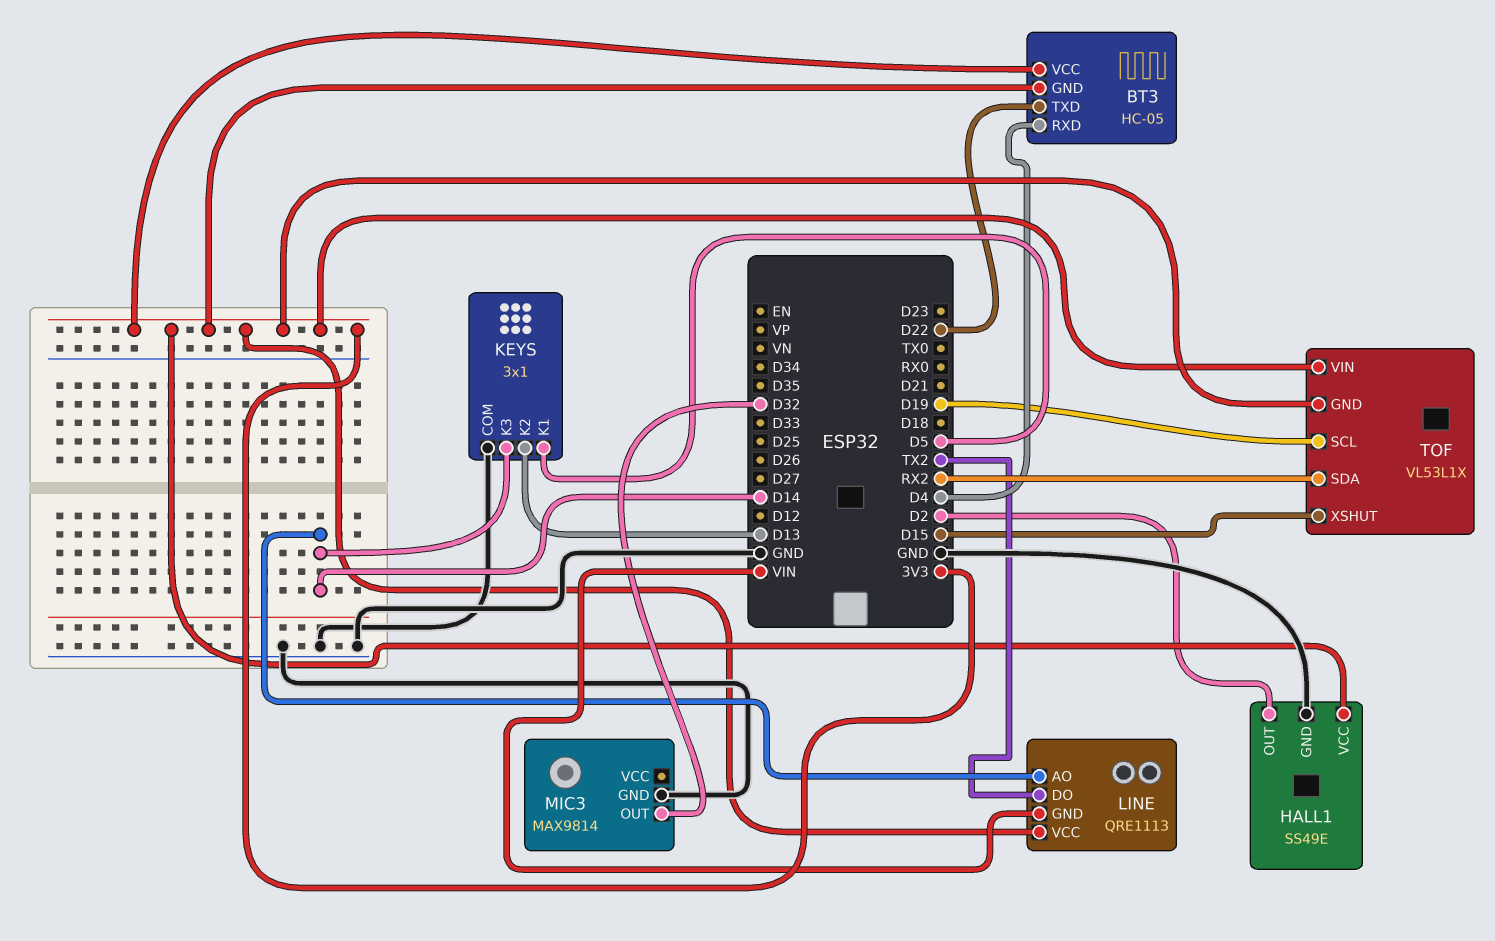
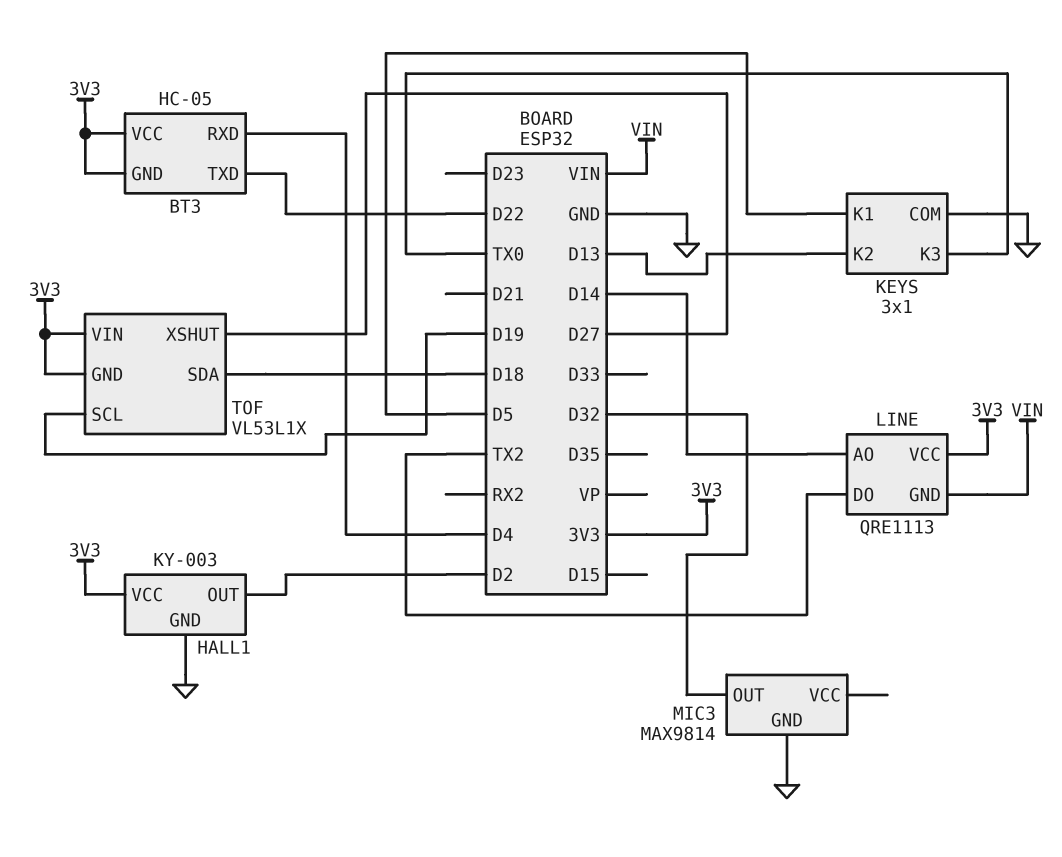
HALL1: SS49E -> KY-003
KEYS pin K3: D14 -> TX0
TOF pin SDA: RX2 -> D18
TOF pin XSHUT: D15 -> D27

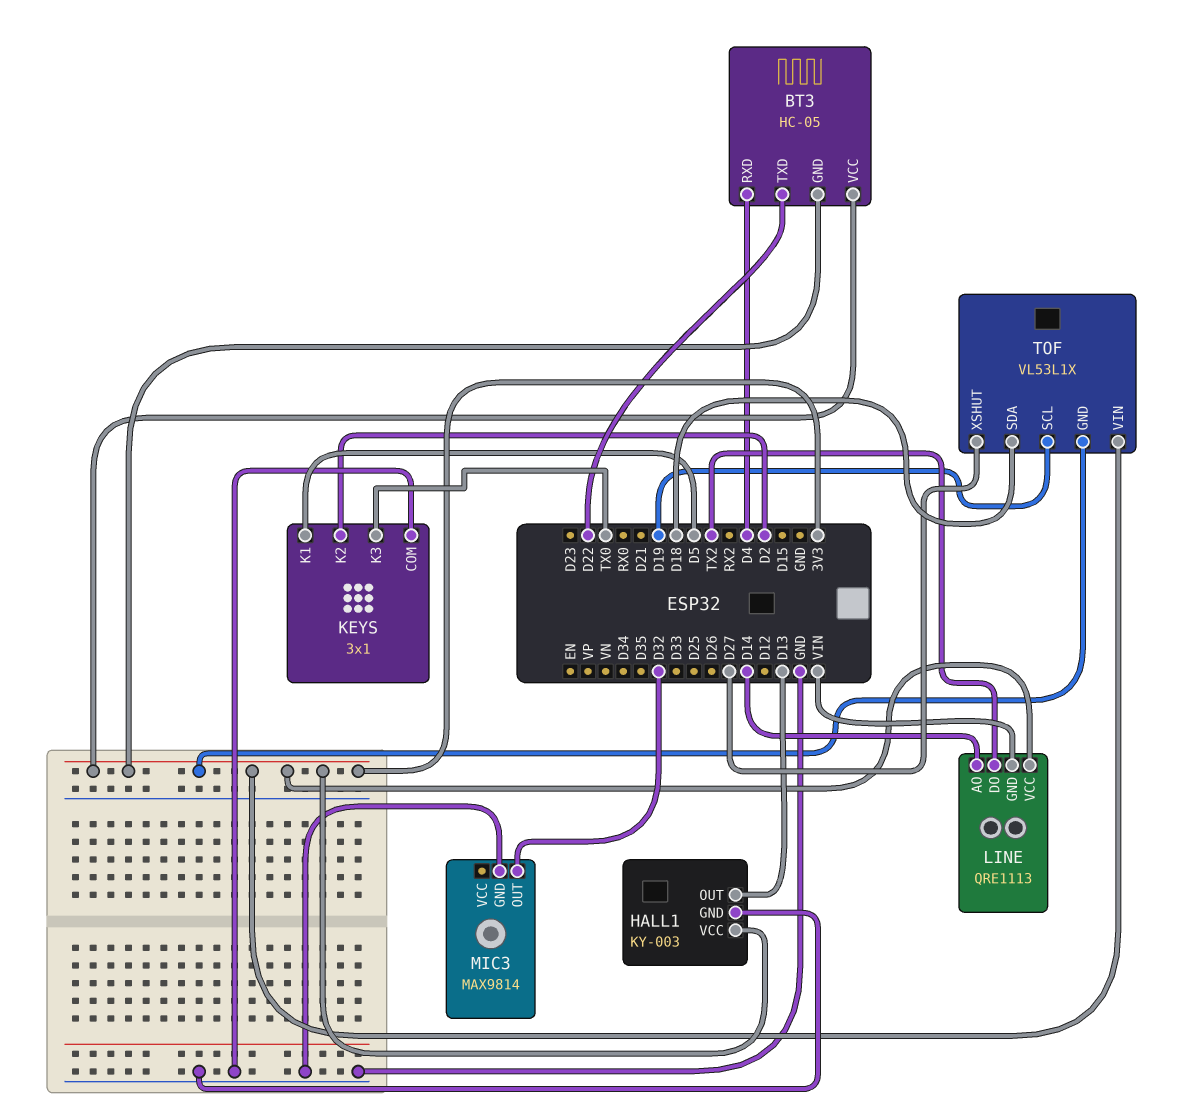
HALL1 pin OUT: D2 -> D13
KEYS pin K2: D13 -> D2

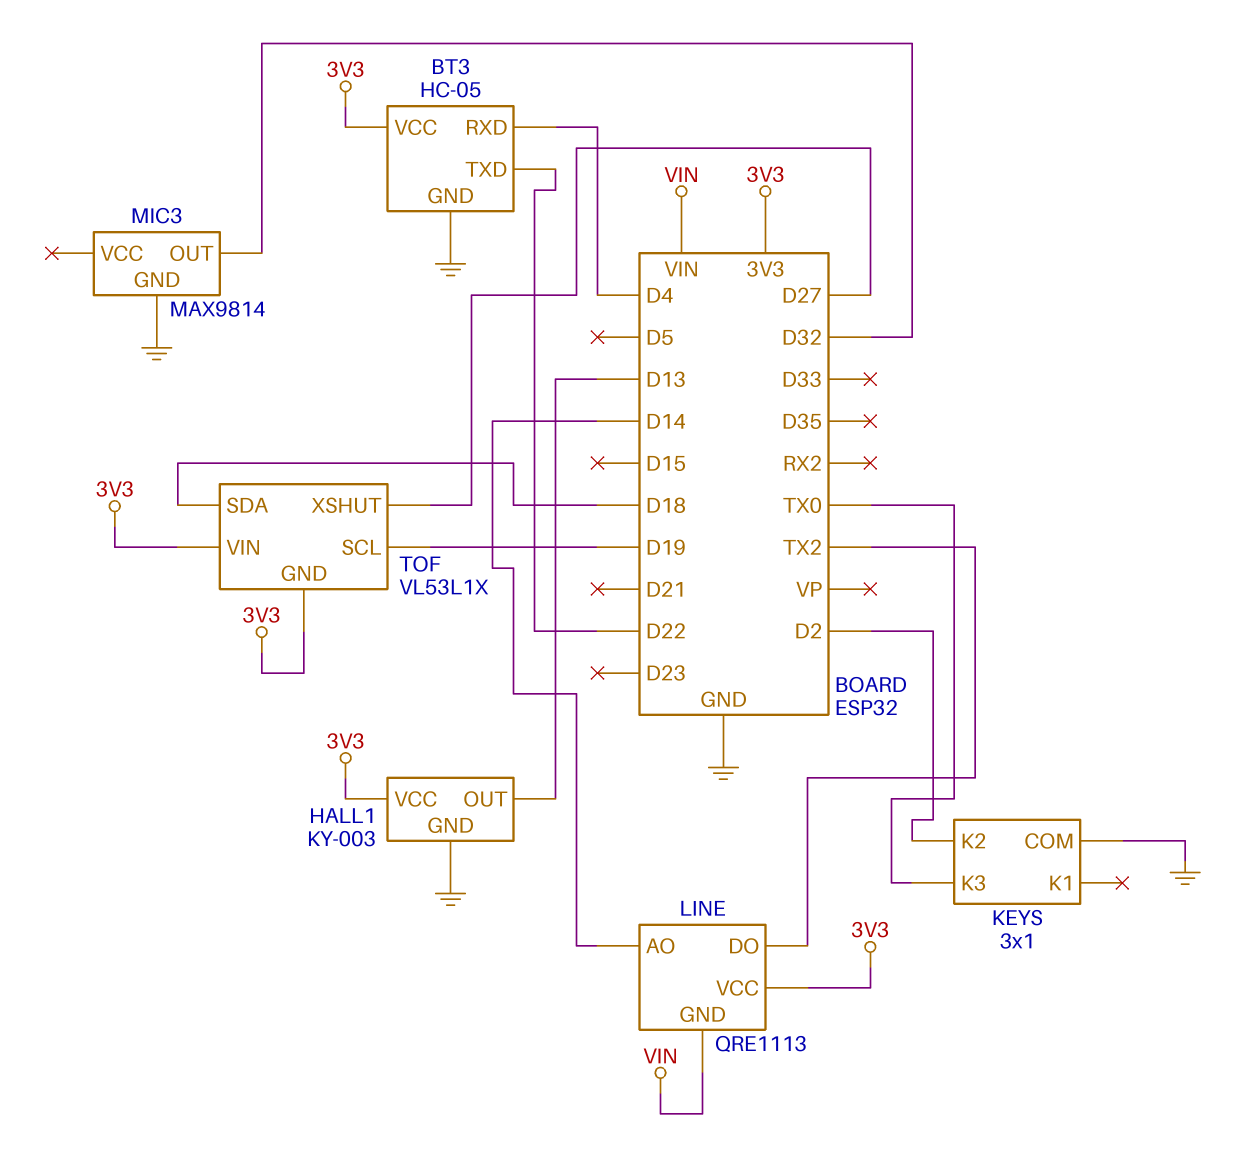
BT3 pin GND: 3V3 -> GND
KEYS pin K1: D5 -> none

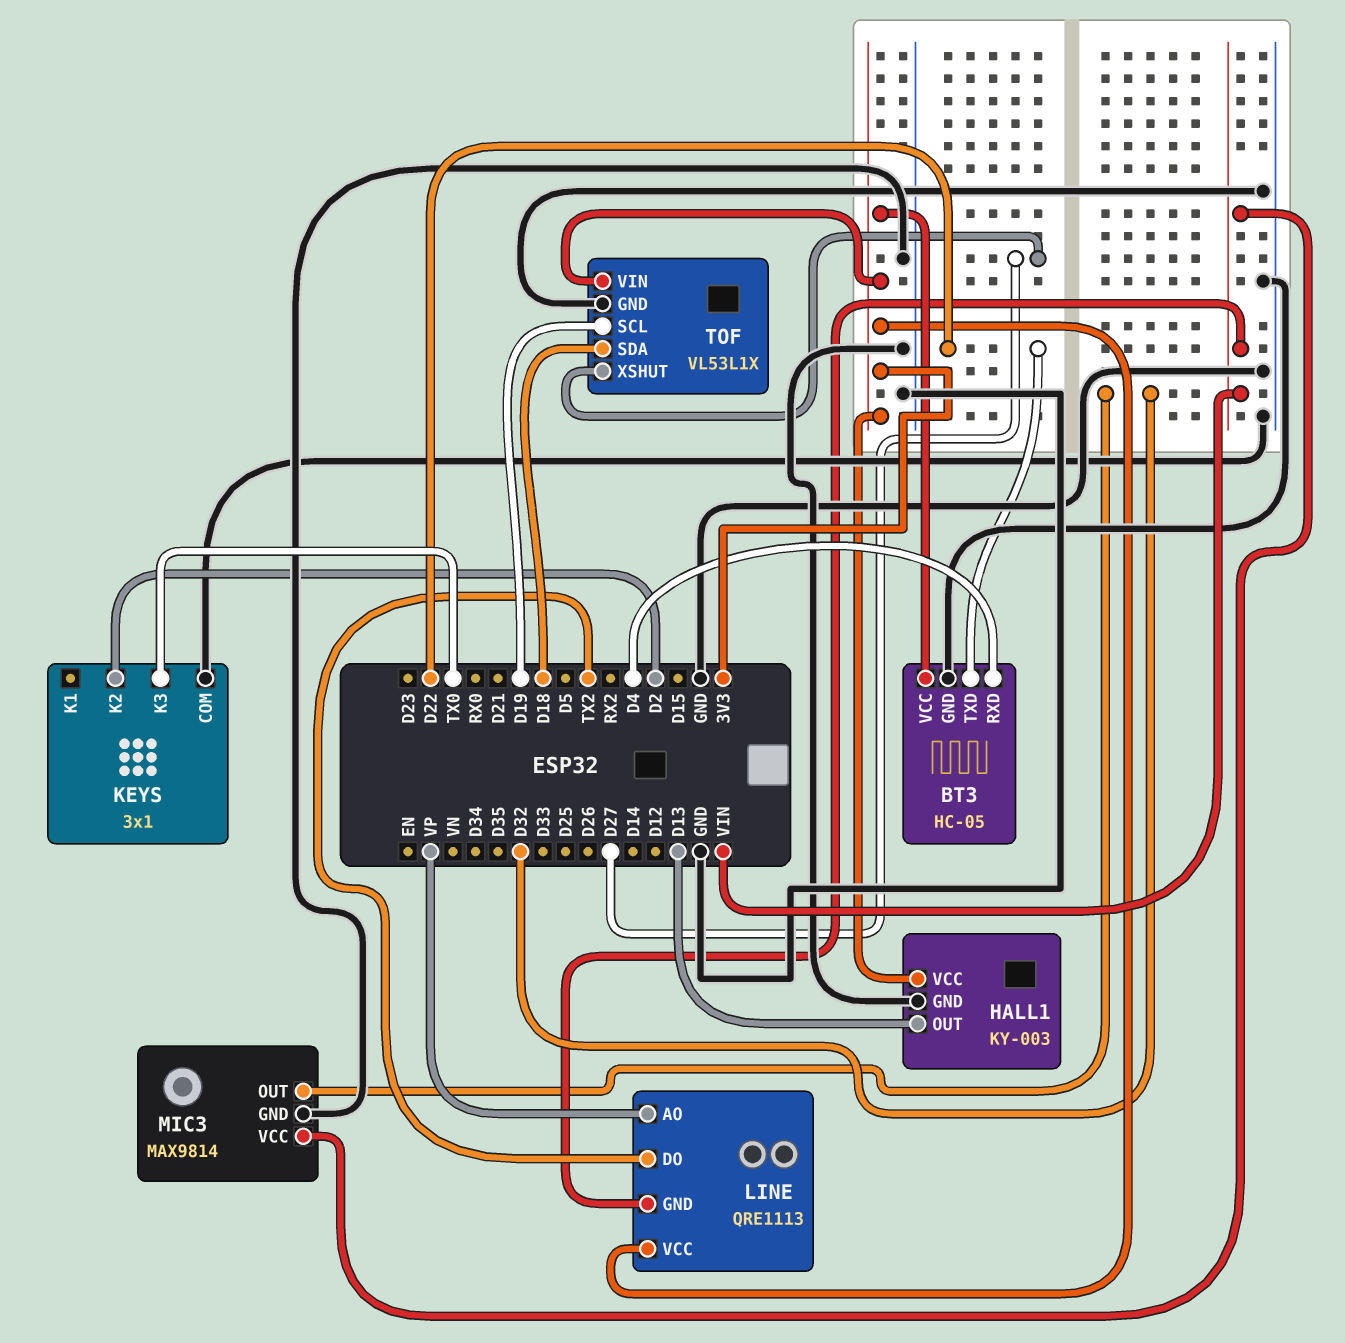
LINE pin AO: D14 -> VP
MIC3 pin VCC: none -> VIN
TOF pin GND: 3V3 -> GND

